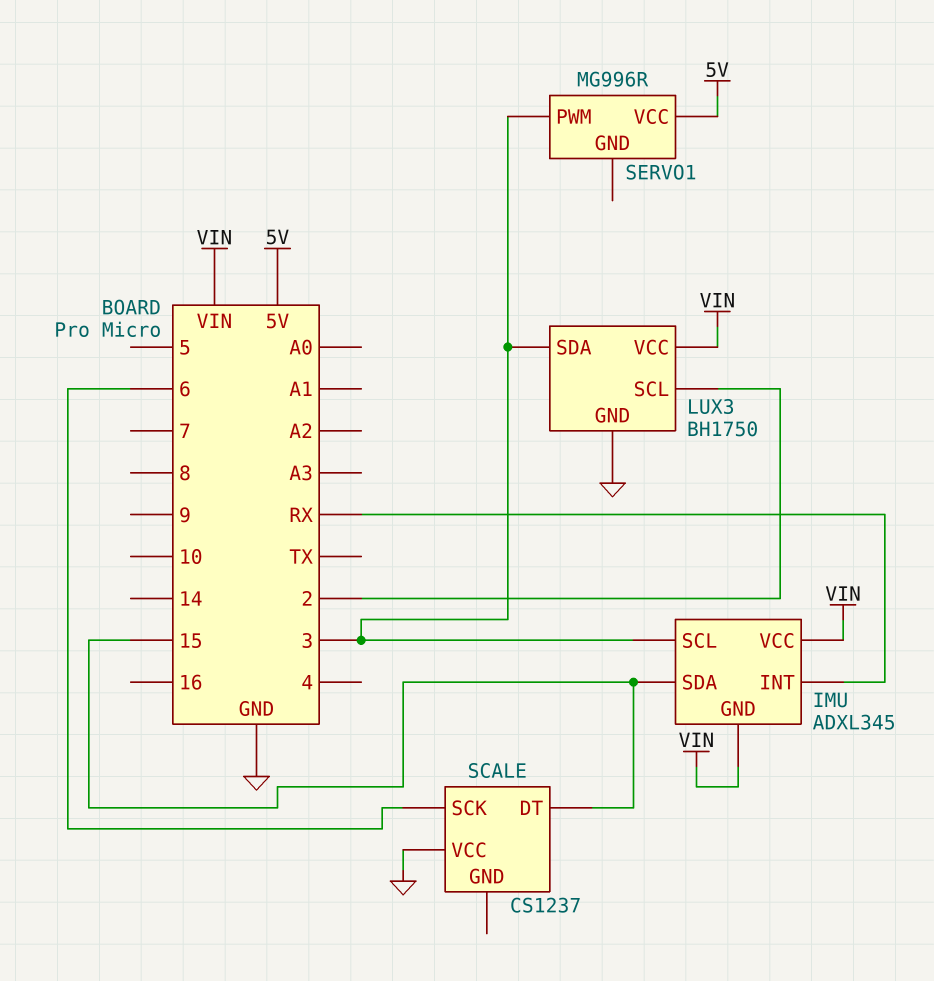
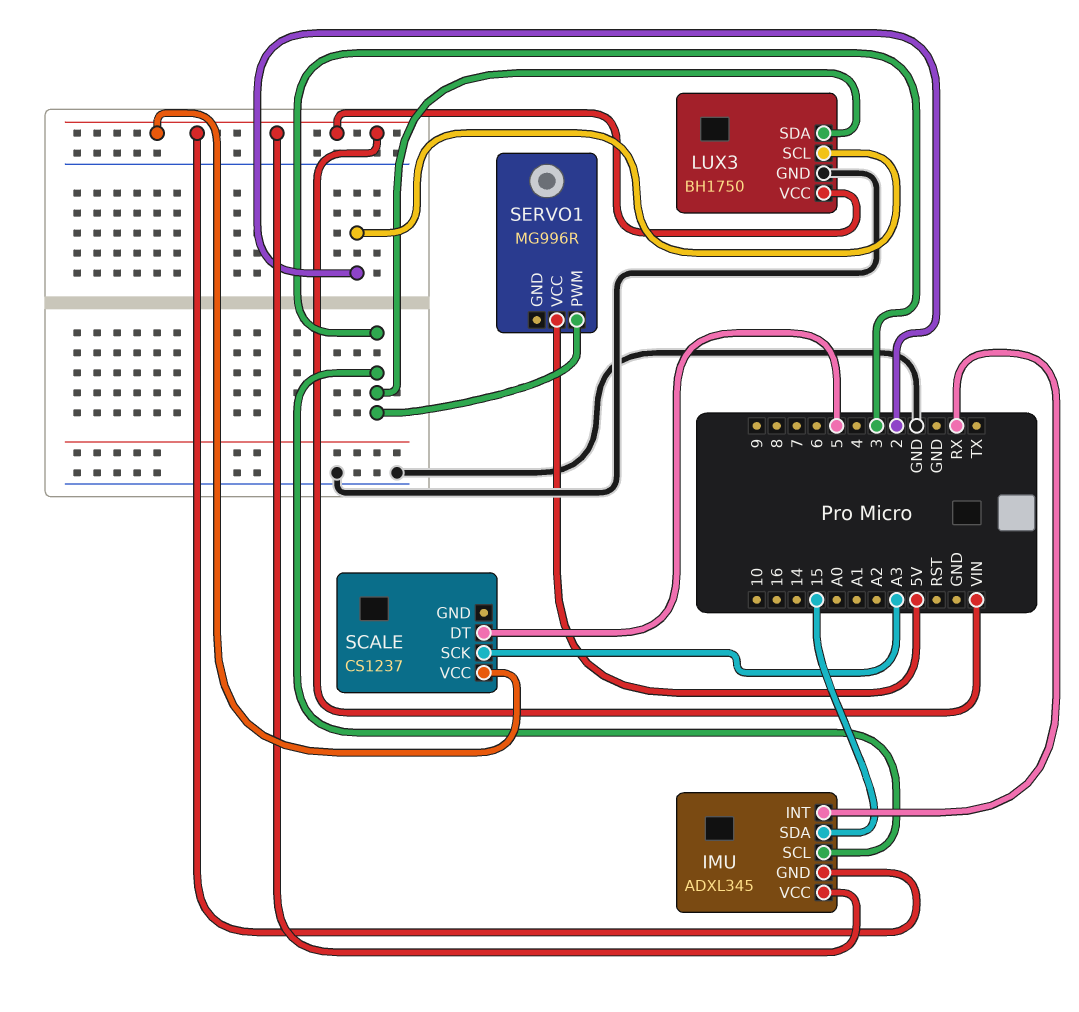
SCALE pin DT: 15 -> 5
SCALE pin SCK: 6 -> A3
SCALE pin VCC: GND -> VIN

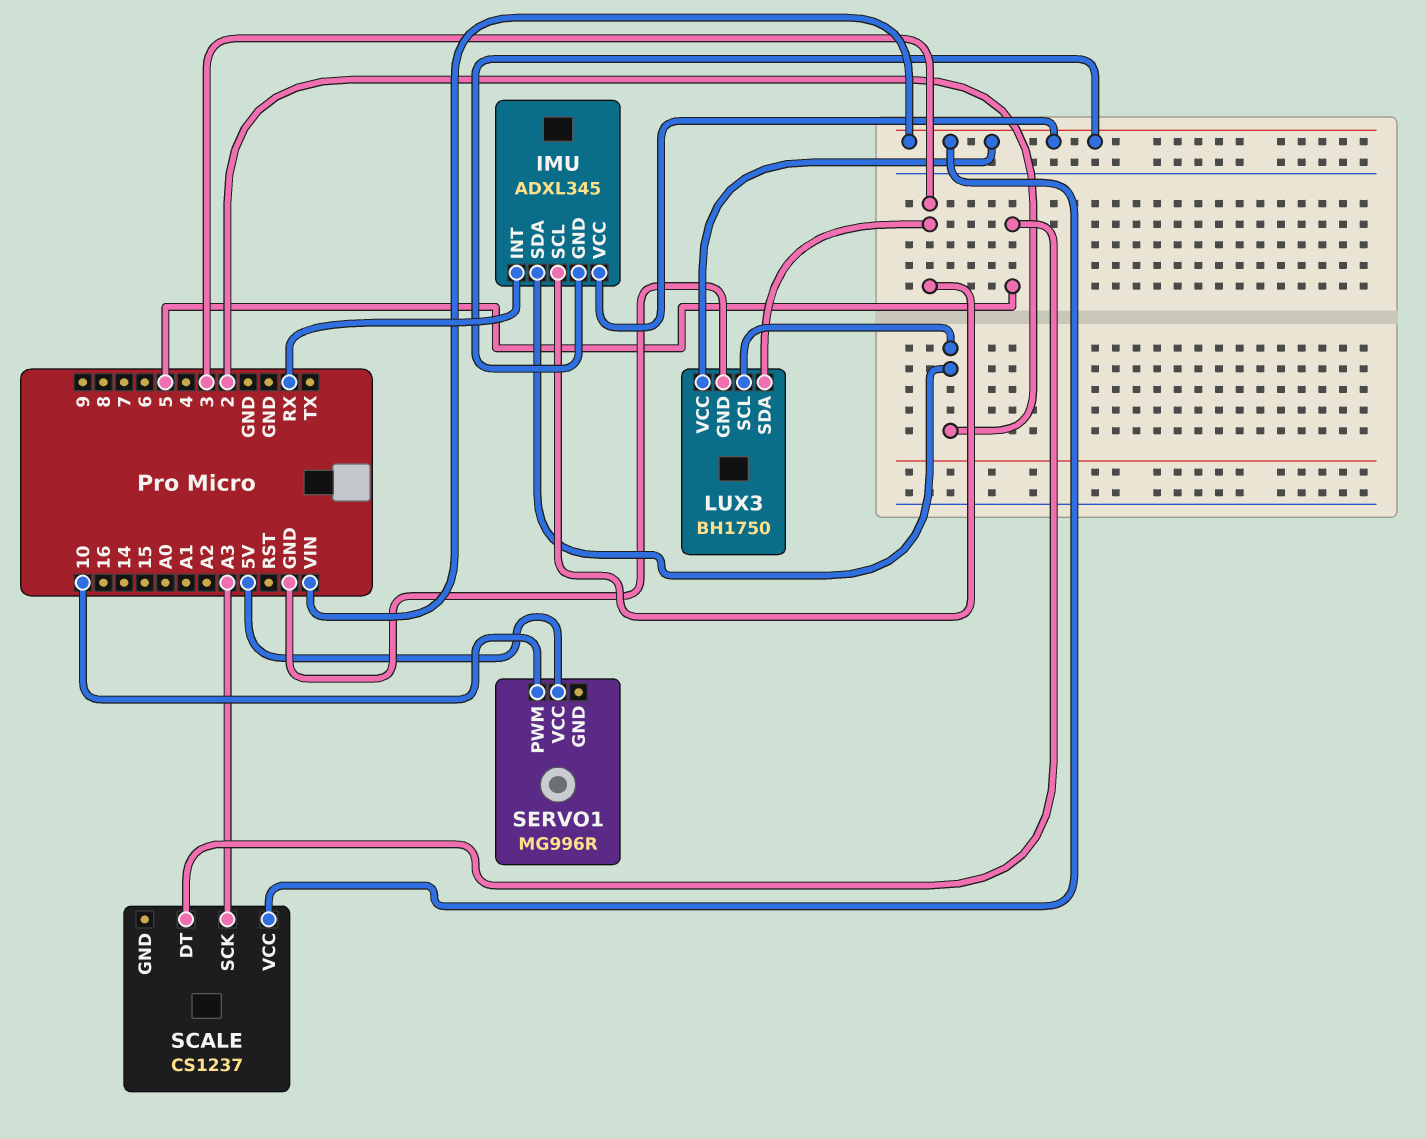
IMU pin SDA: 15 -> 2
SERVO1 pin PWM: 3 -> 10

